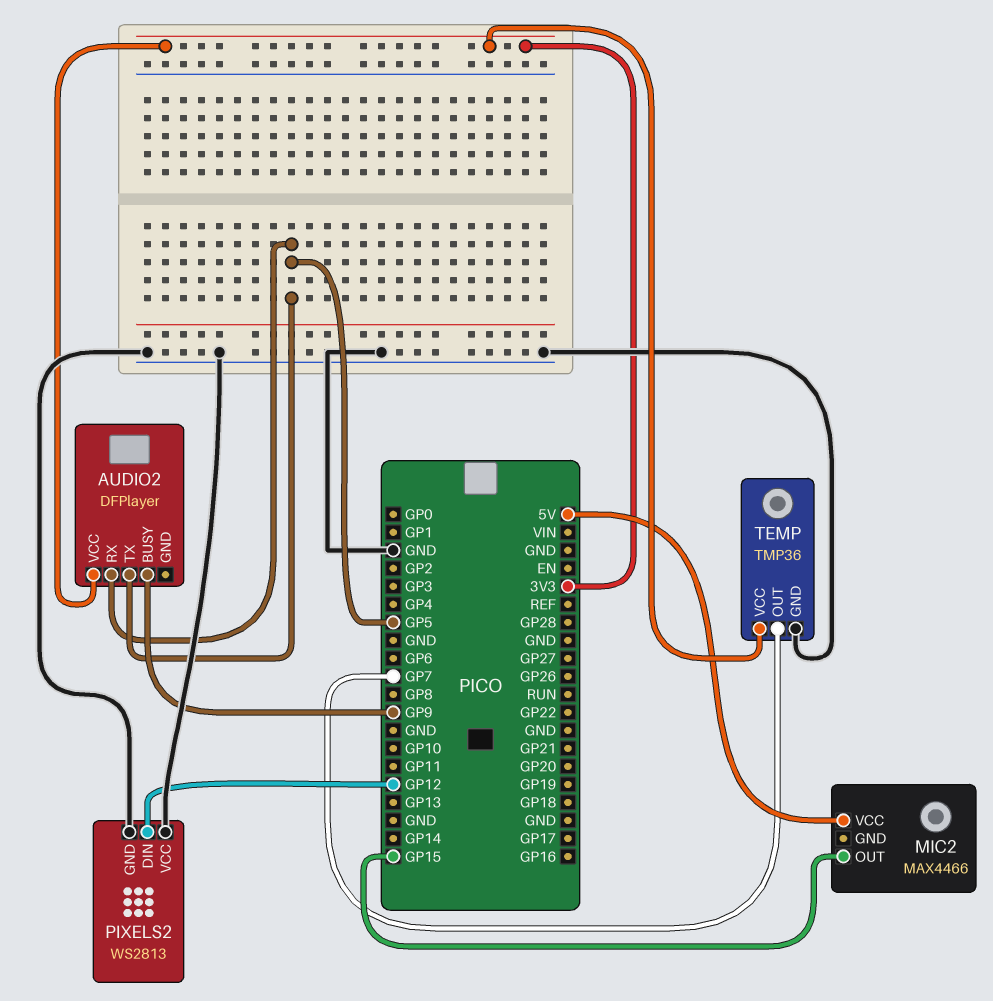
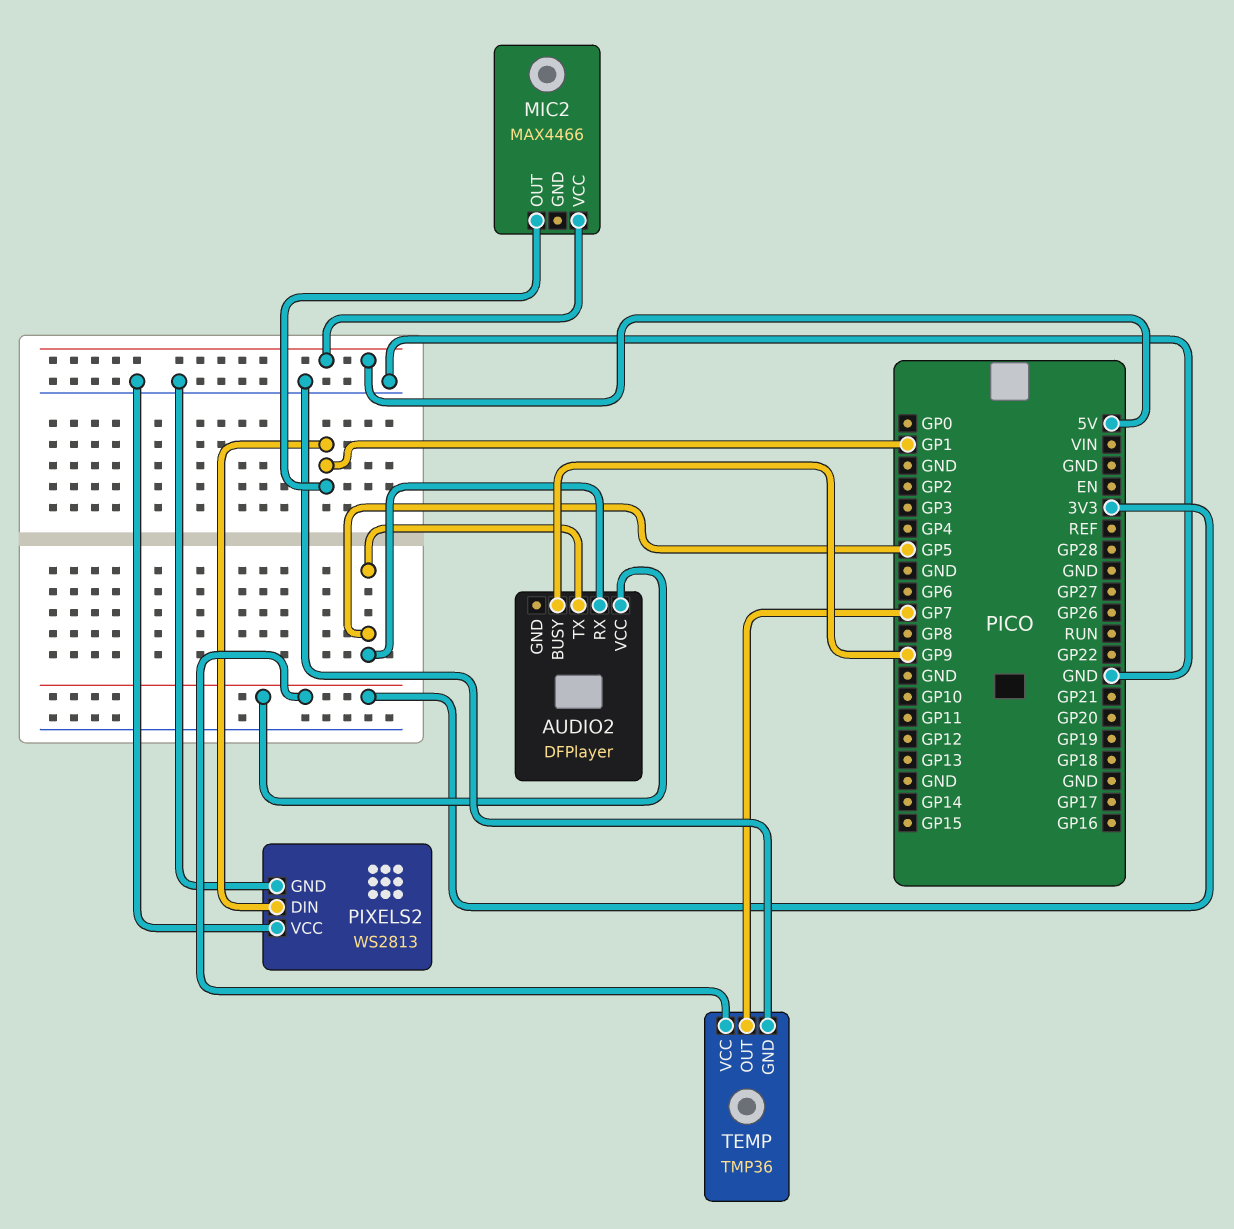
MIC2 pin OUT: GP15 -> GP1
PIXELS2 pin DIN: GP12 -> GP1

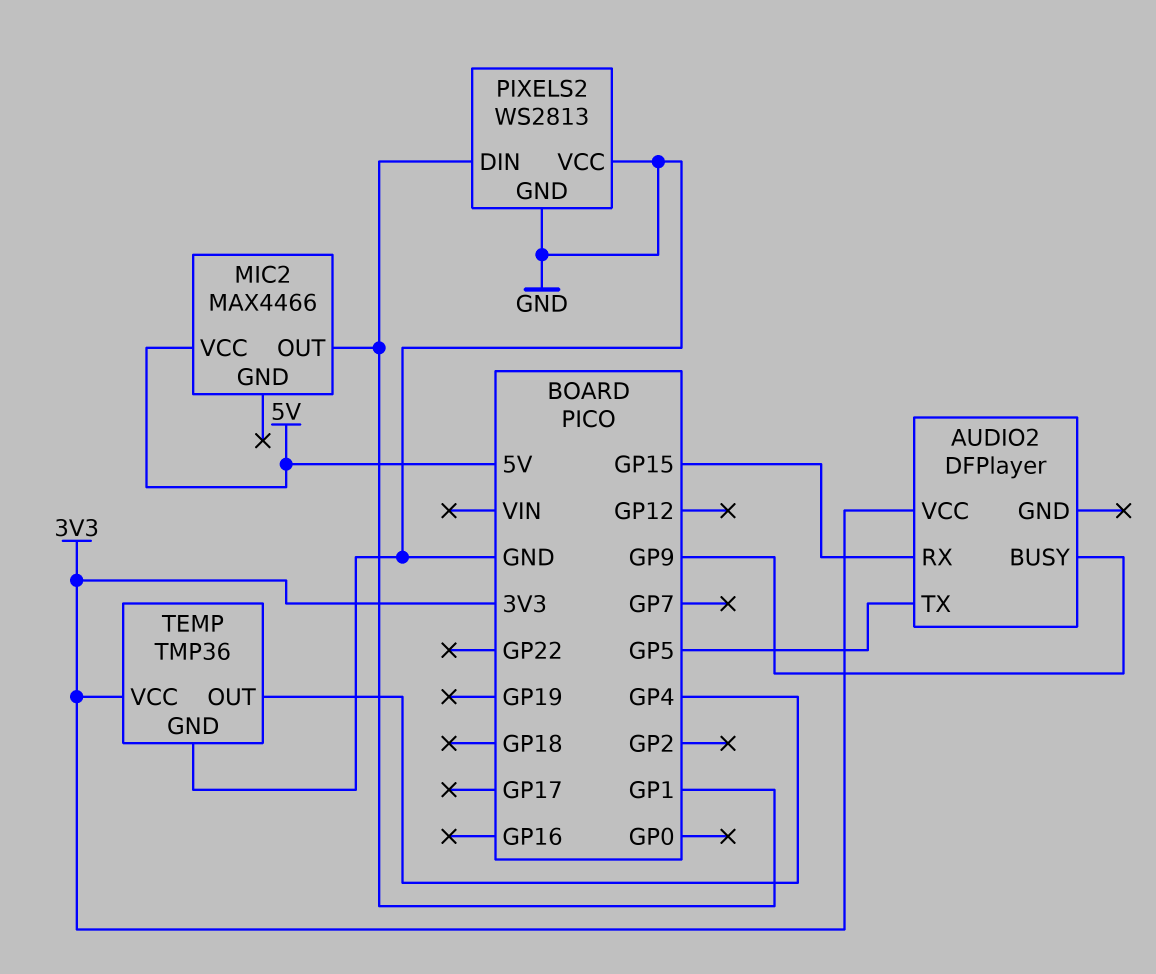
AUDIO2 pin RX: GP5 -> GP15
TEMP pin OUT: GP7 -> GP4

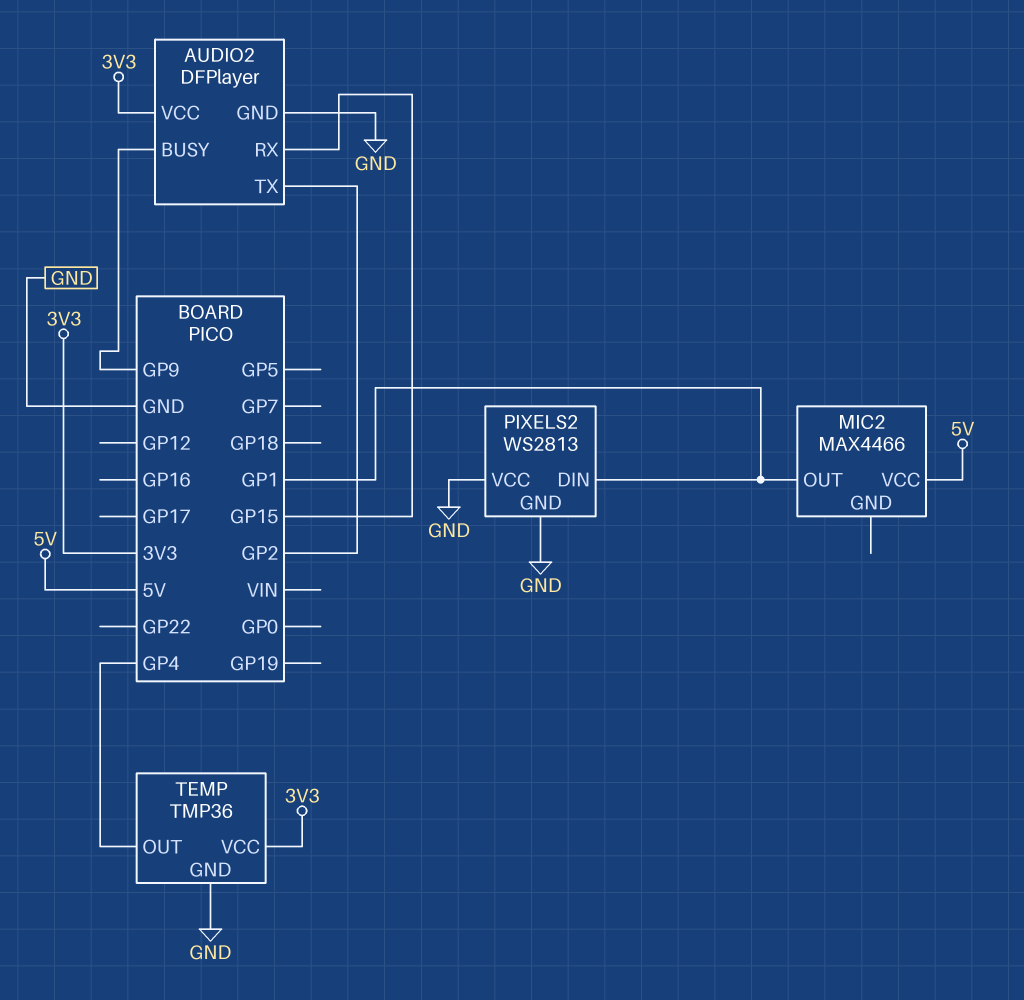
AUDIO2 pin GND: none -> GND
AUDIO2 pin TX: GP5 -> GP2

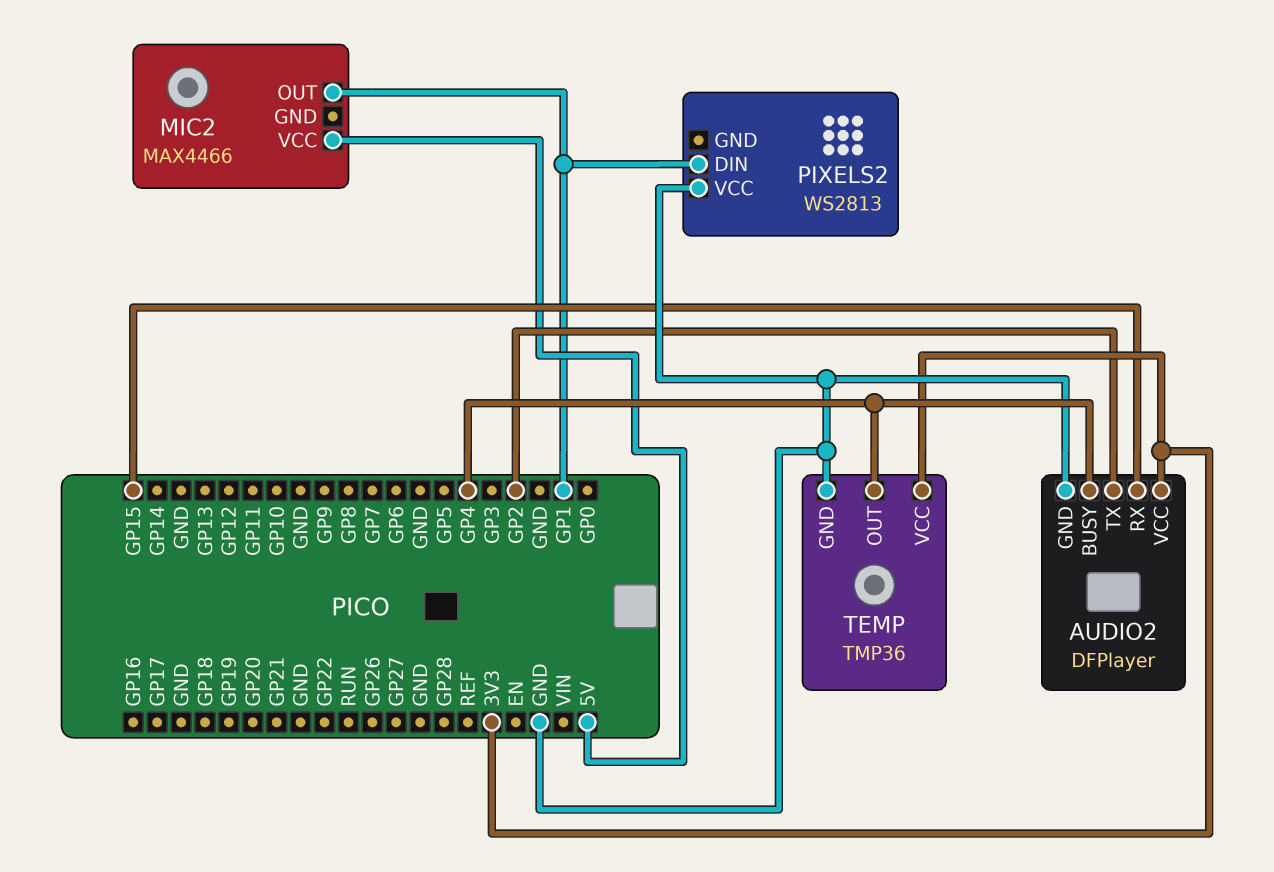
AUDIO2 pin BUSY: GP9 -> GP4
PIXELS2 pin GND: GND -> none

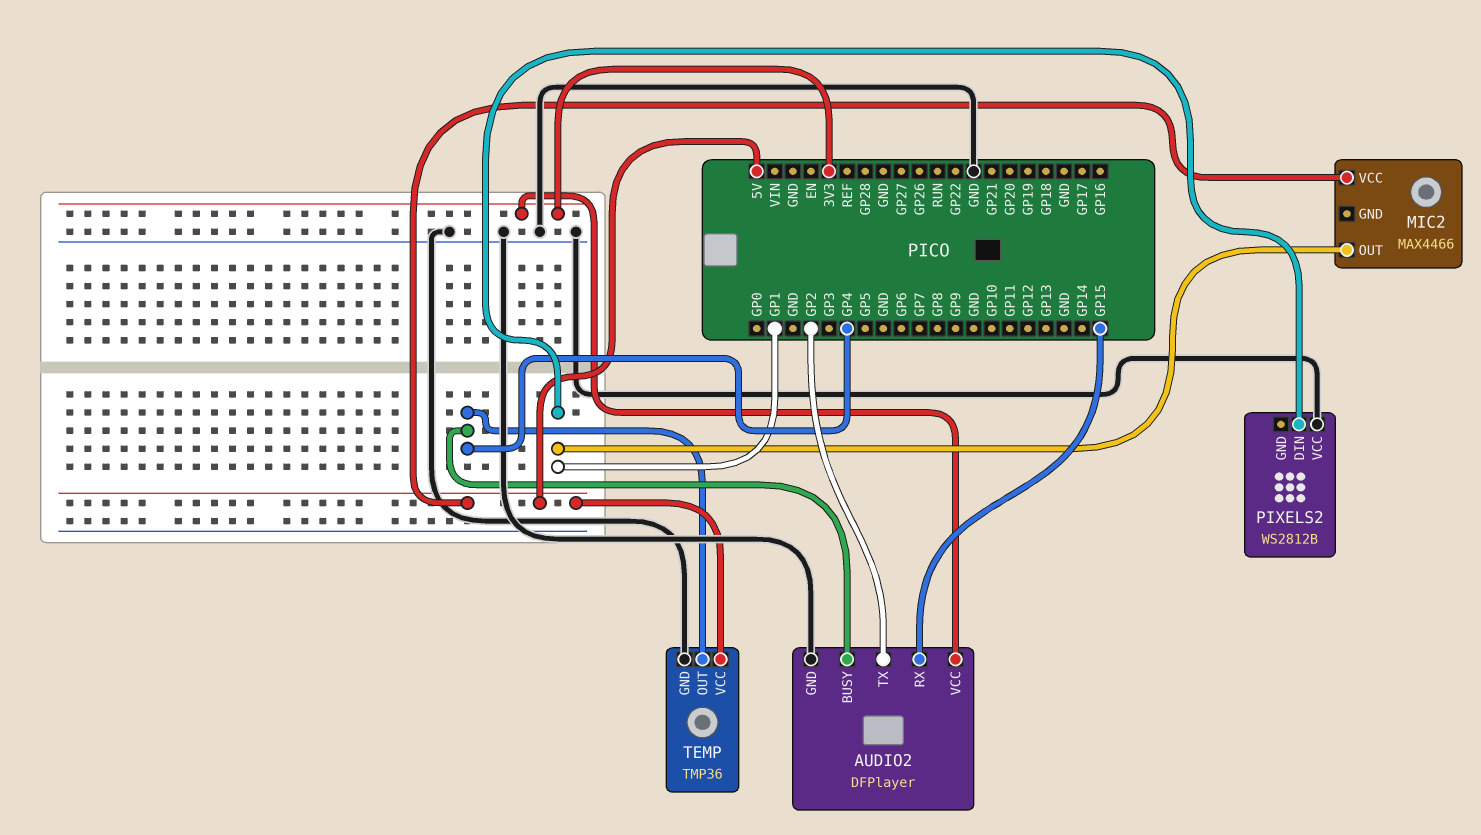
PIXELS2: WS2813 -> WS2812B
TEMP pin VCC: 3V3 -> 5V

